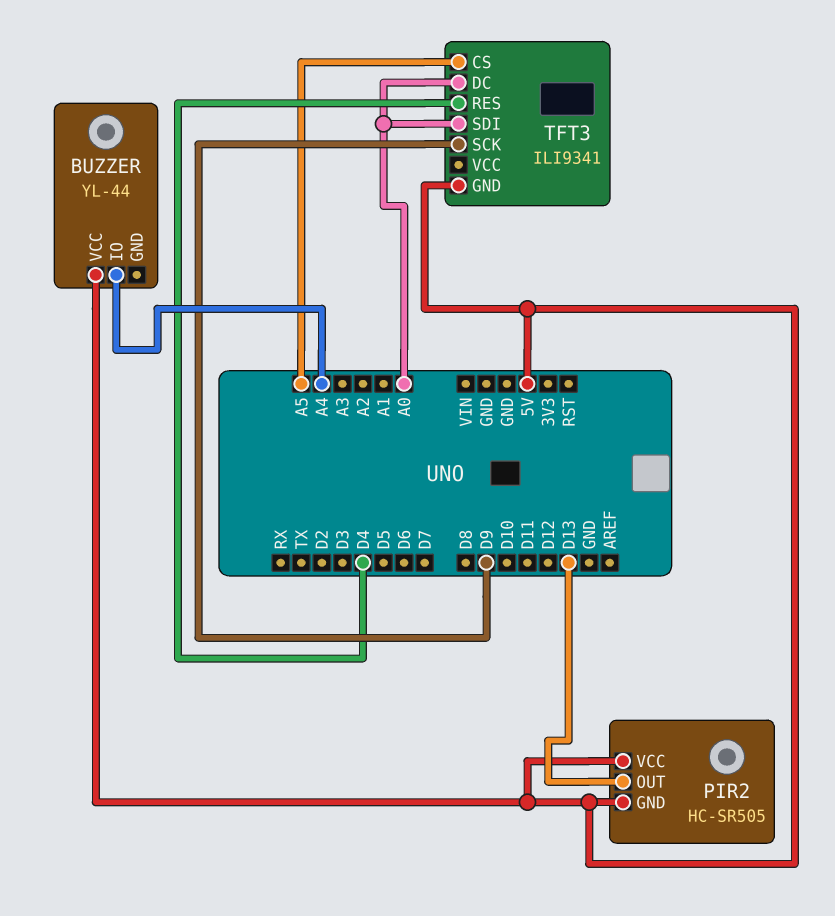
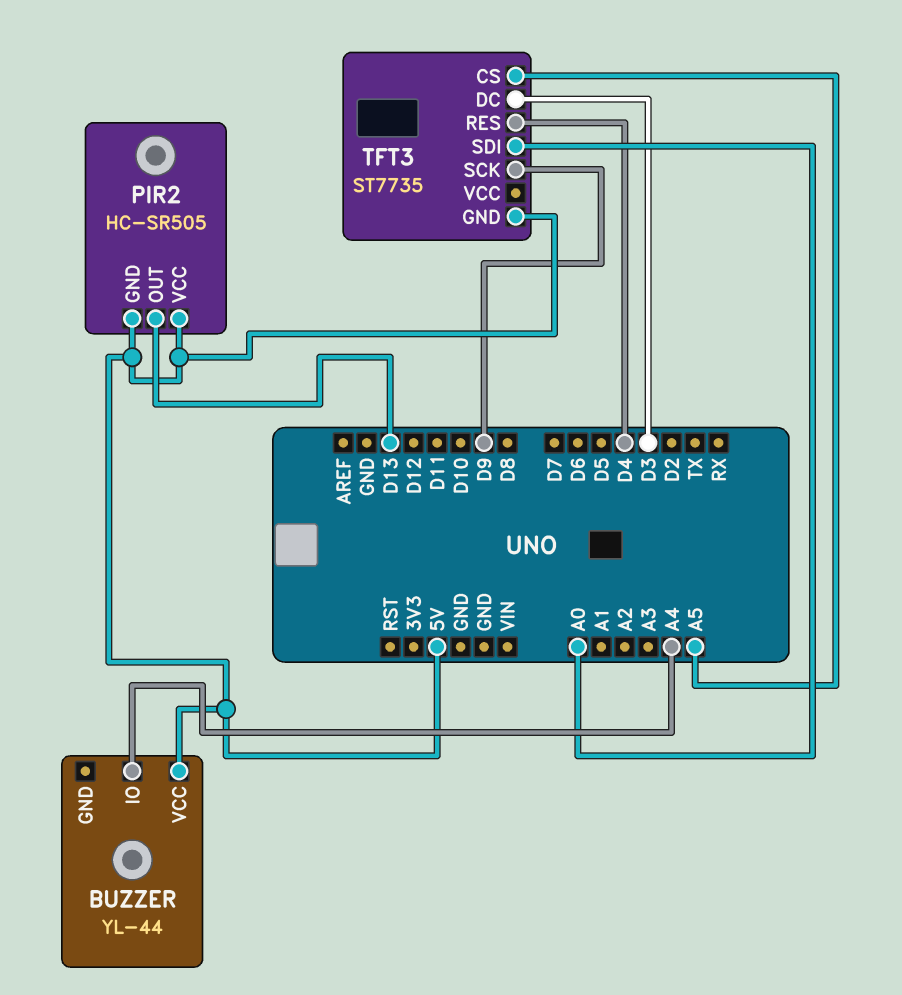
TFT3: ILI9341 -> ST7735
TFT3 pin DC: A0 -> D3

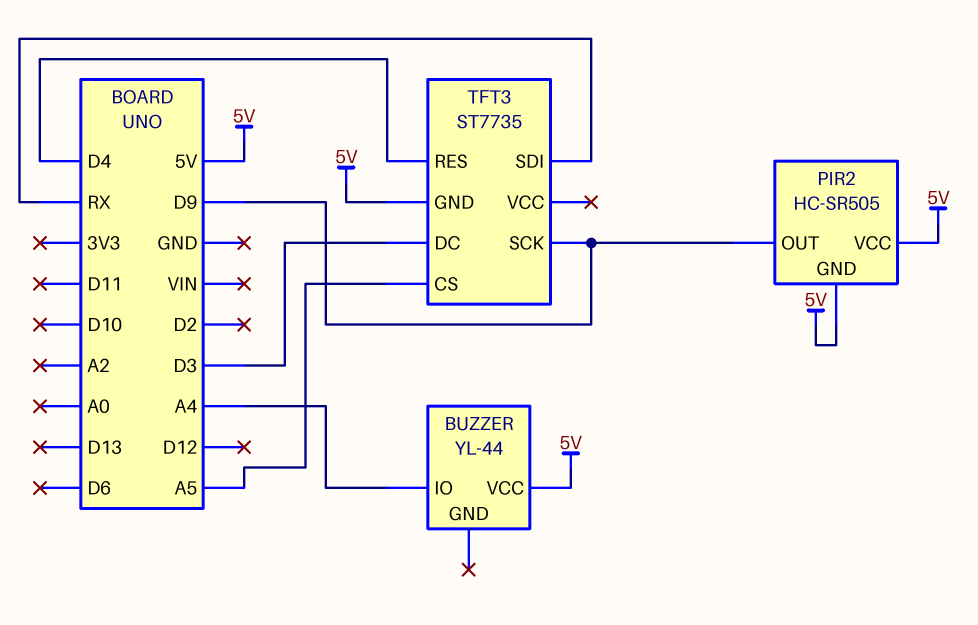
PIR2 pin OUT: D13 -> D9
TFT3 pin SDI: A0 -> RX

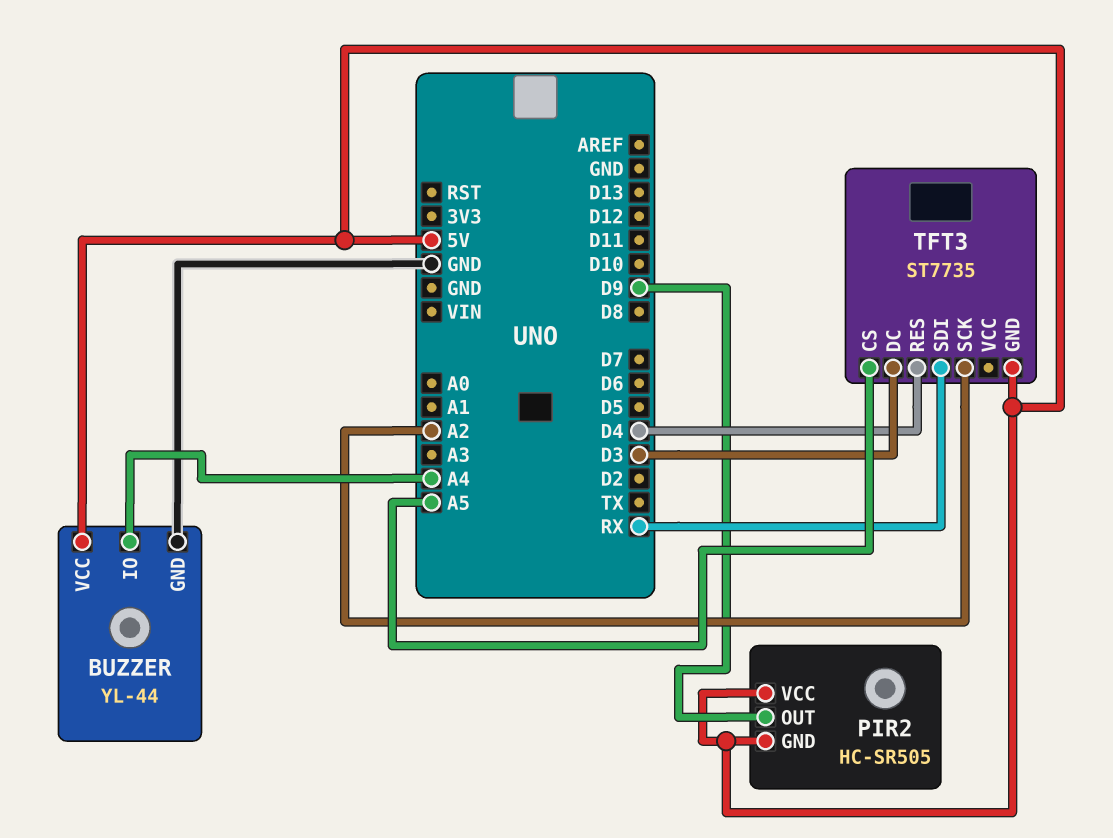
BUZZER pin GND: none -> GND
TFT3 pin SCK: D9 -> A2

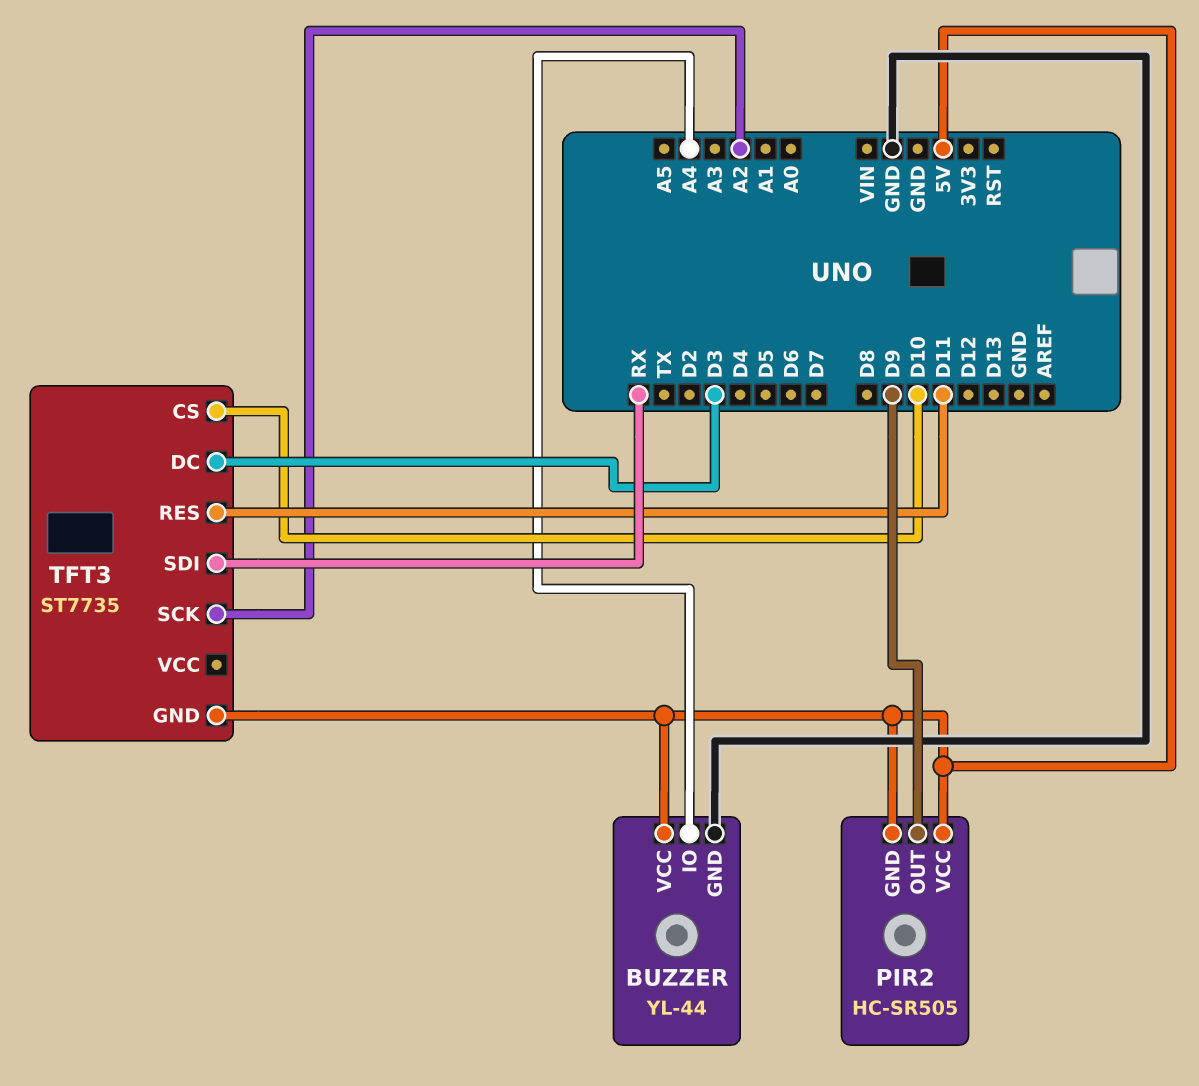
TFT3 pin CS: A5 -> D10
TFT3 pin RES: D4 -> D11

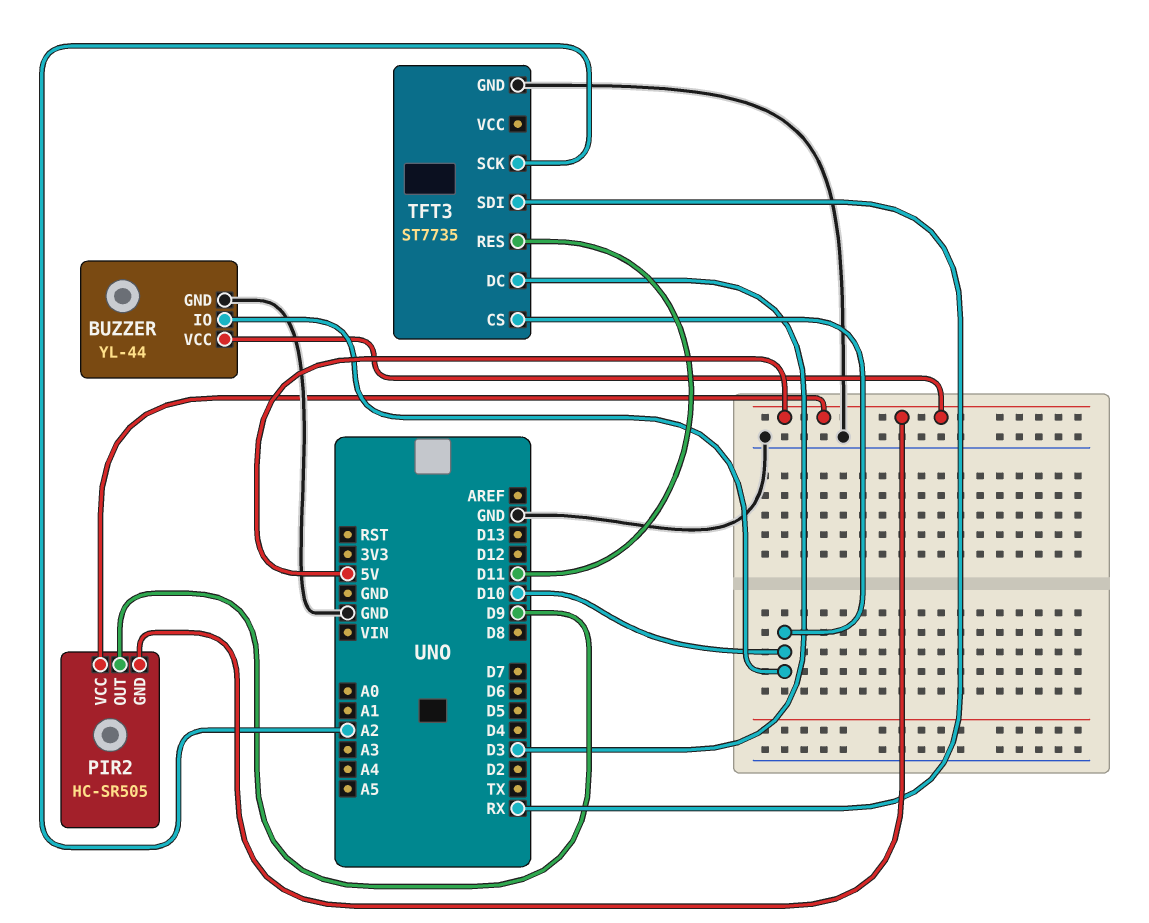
BUZZER pin IO: A4 -> D10
TFT3 pin GND: 5V -> GND

